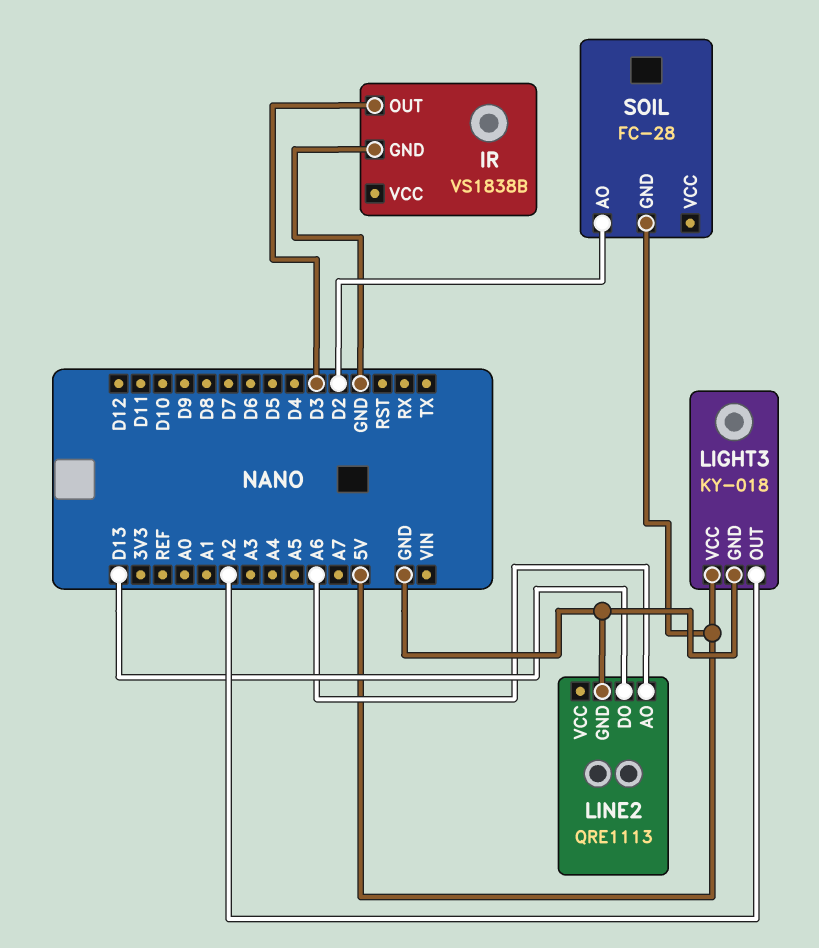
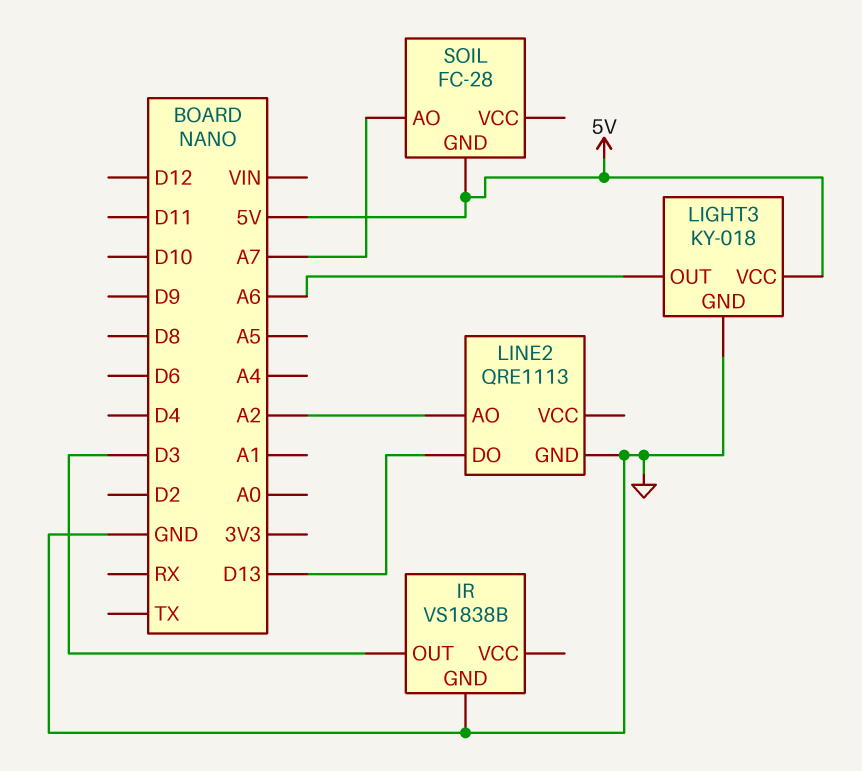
LIGHT3 pin OUT: A2 -> A6
LINE2 pin AO: A6 -> A2
SOIL pin AO: D2 -> A7

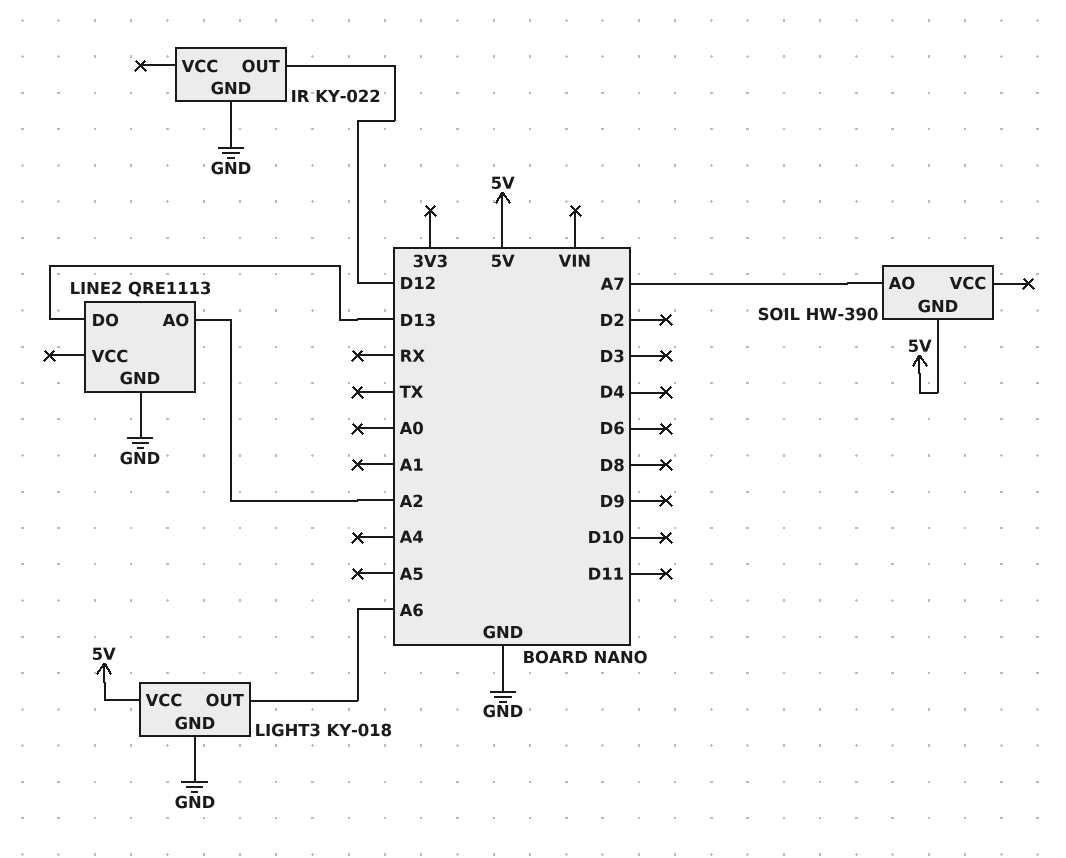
IR: VS1838B -> KY-022
IR pin OUT: D3 -> D12
SOIL: FC-28 -> HW-390

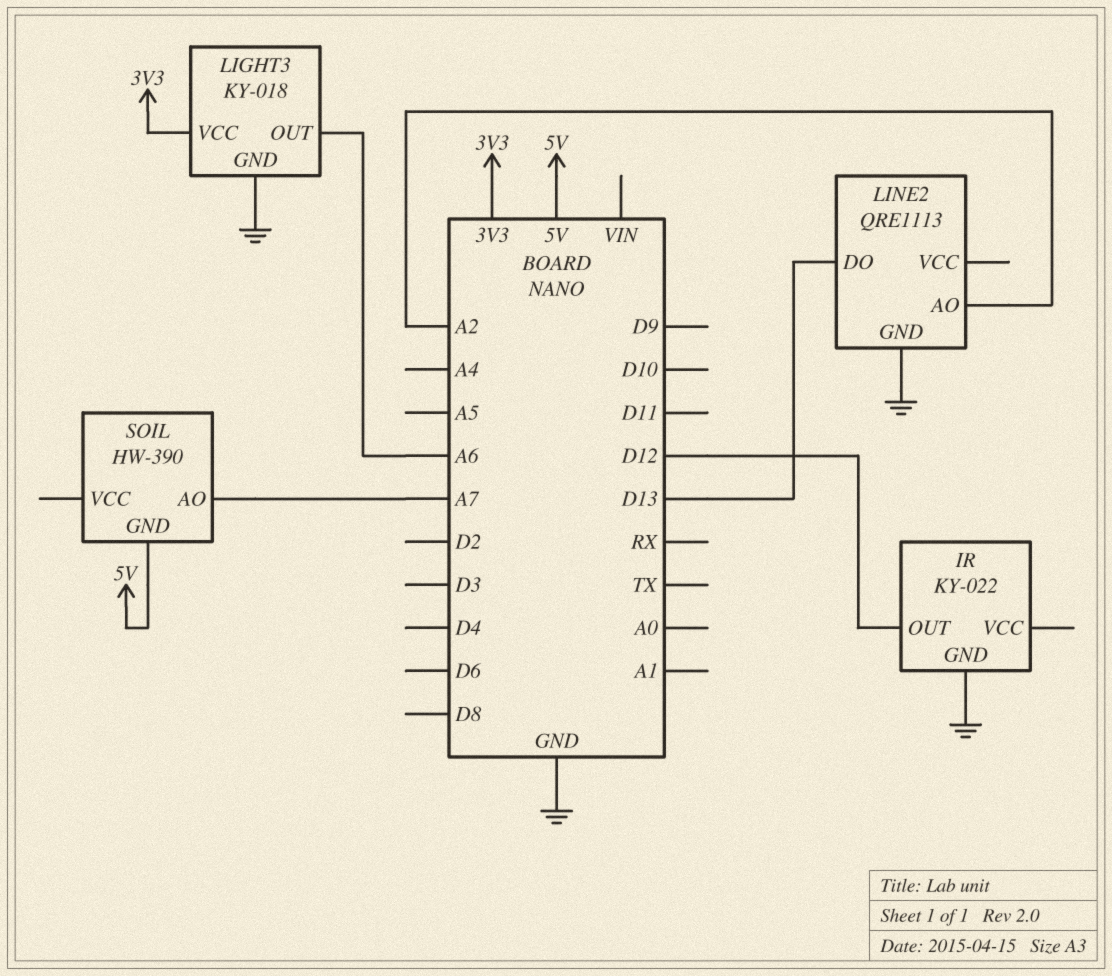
LIGHT3 pin VCC: 5V -> 3V3

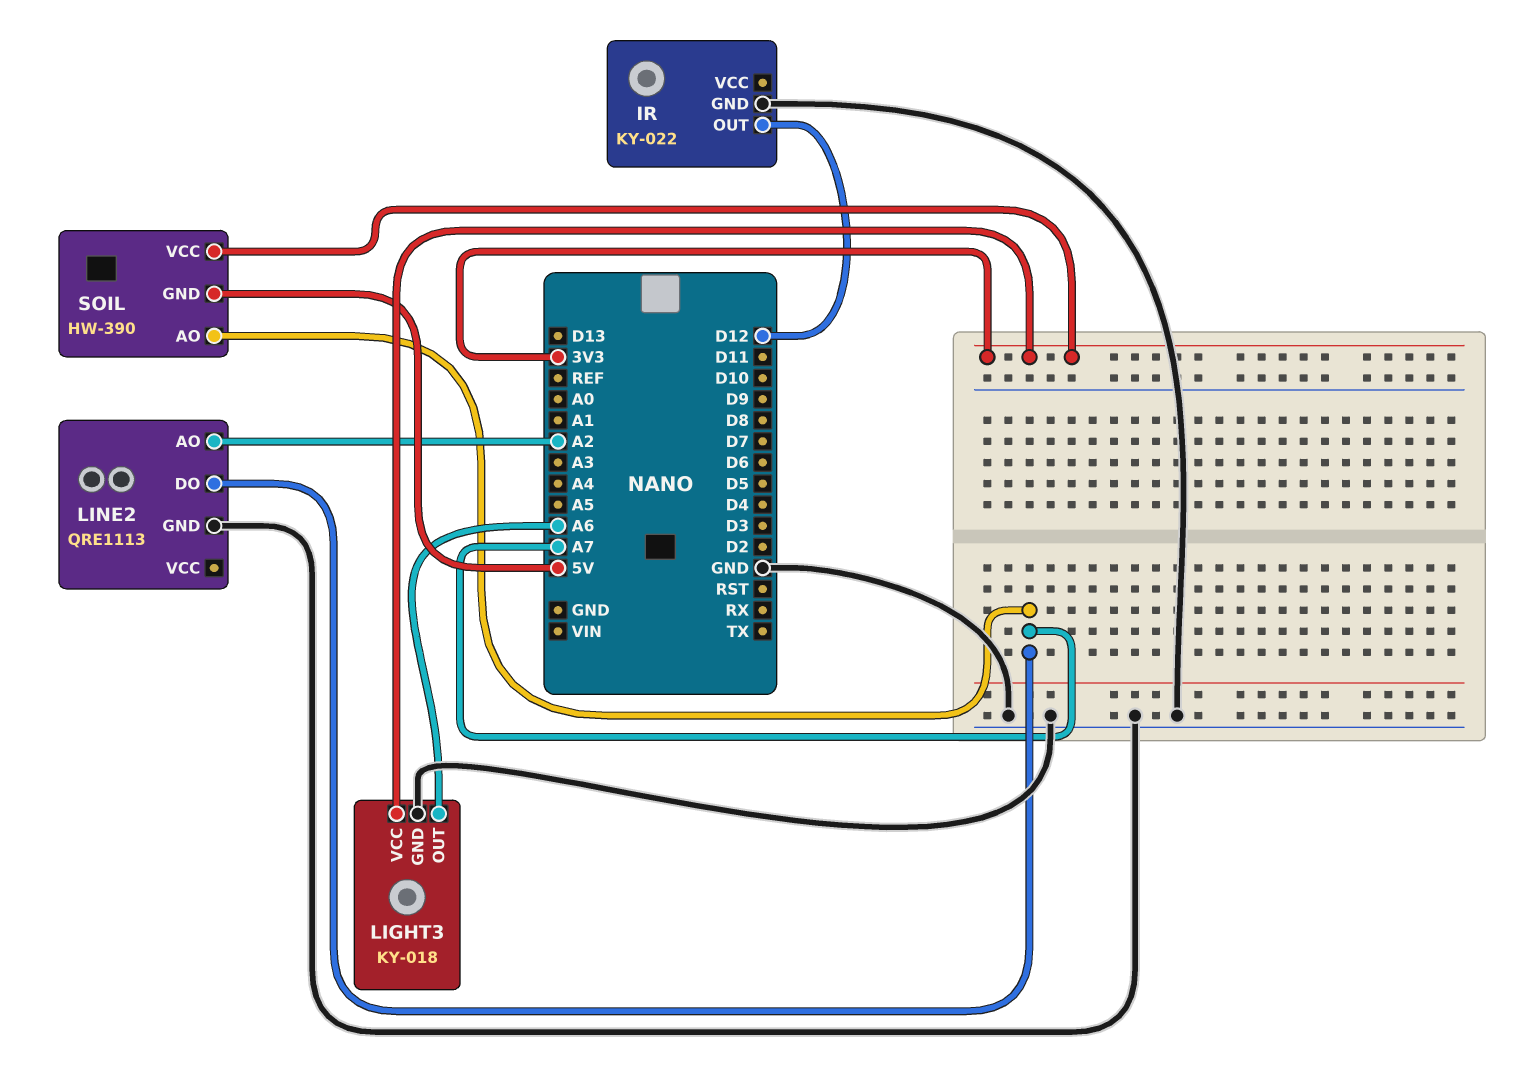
LINE2 pin DO: D13 -> A7
SOIL pin VCC: none -> 3V3

